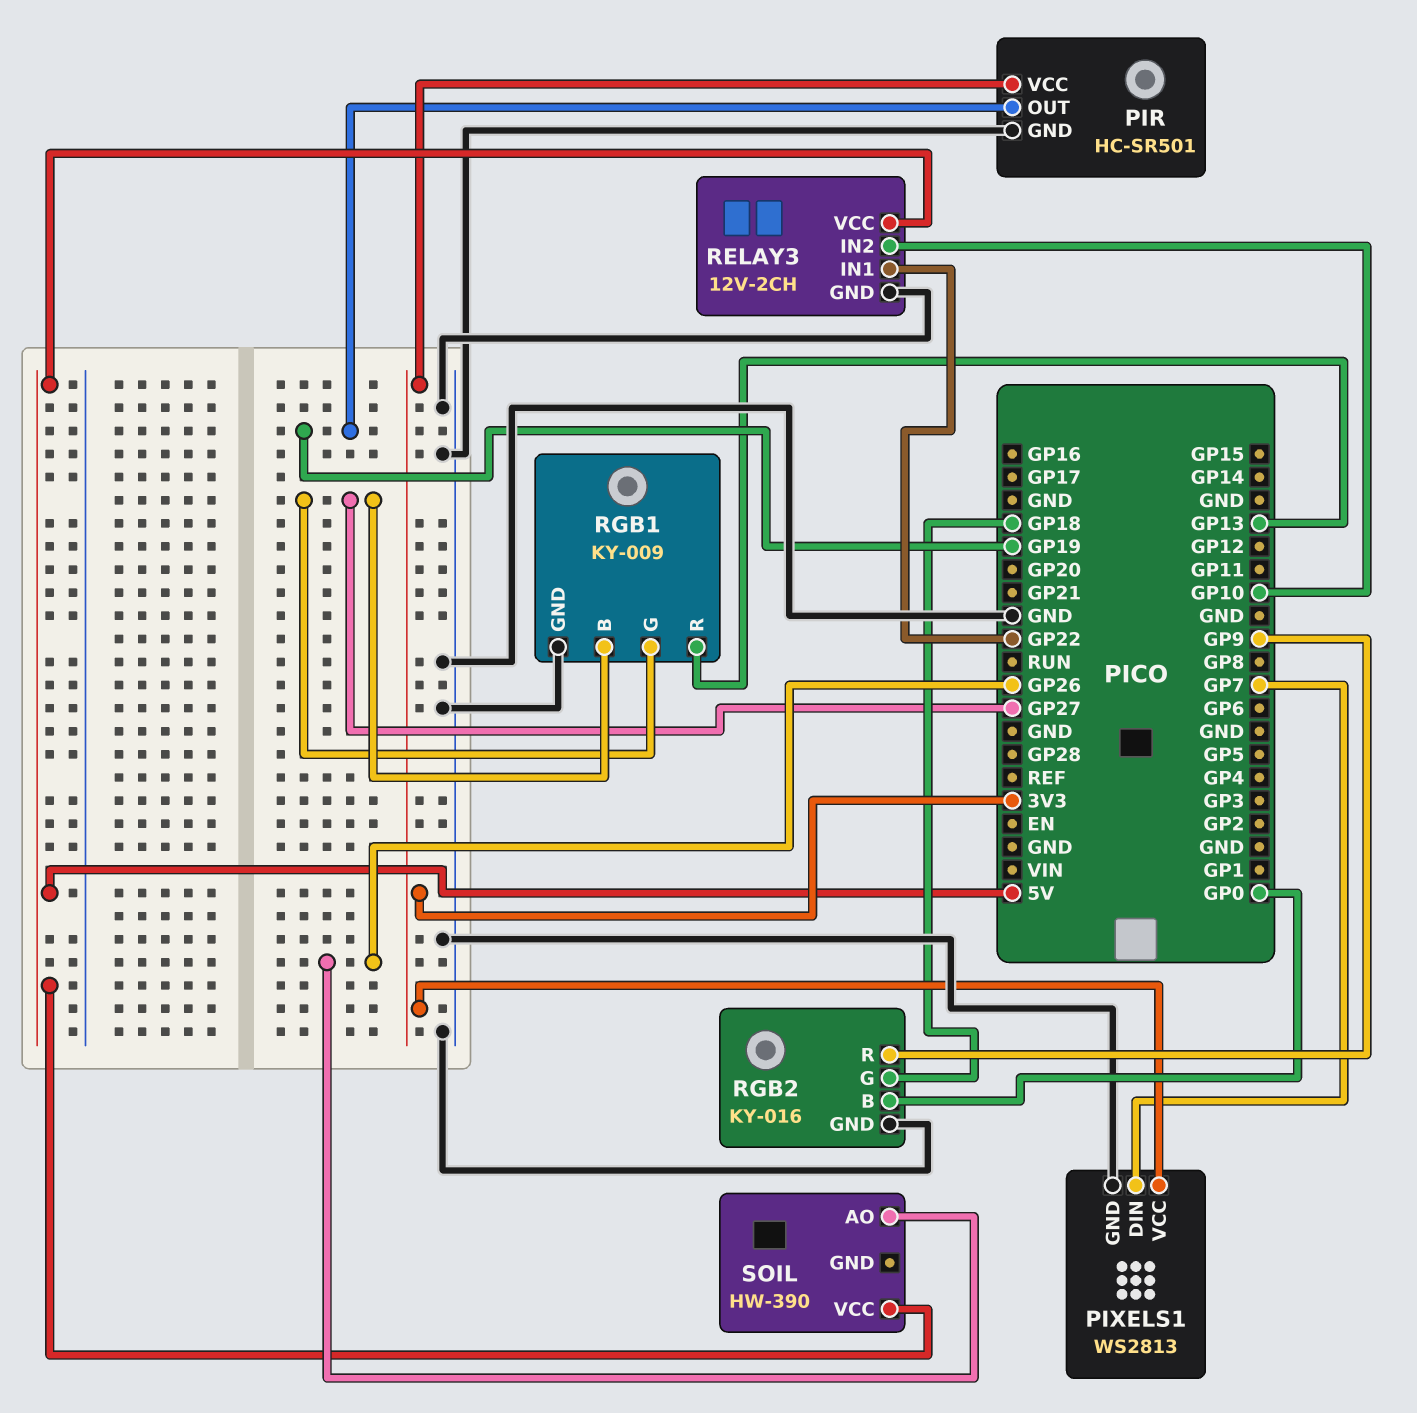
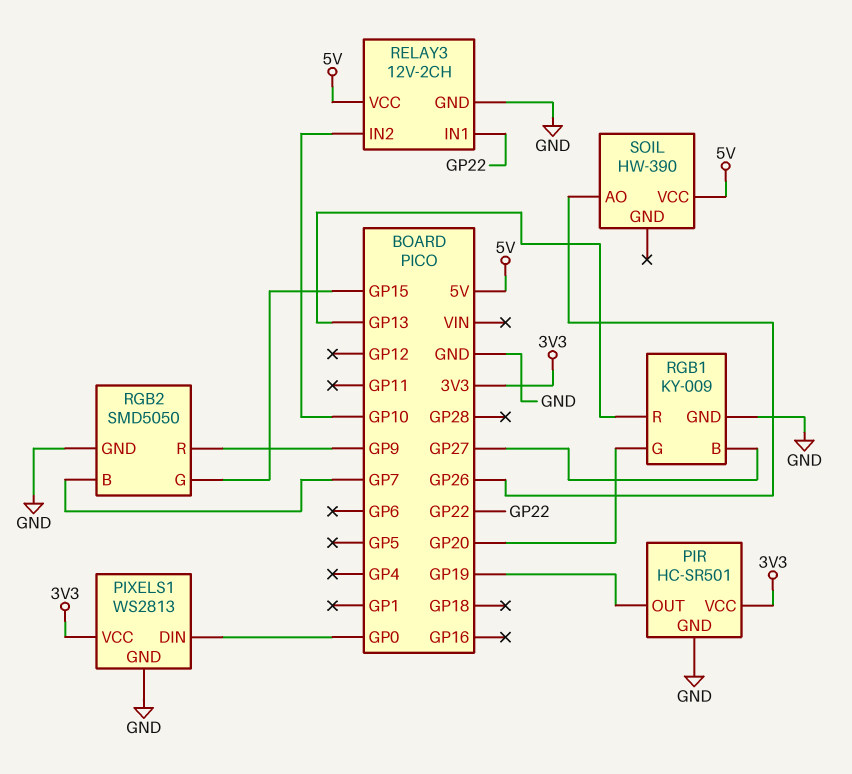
PIXELS1 pin DIN: GP7 -> GP0
RGB1 pin G: GP27 -> GP20
RGB2: KY-016 -> SMD5050
RGB2 pin B: GP0 -> GP7
RGB2 pin G: GP18 -> GP15

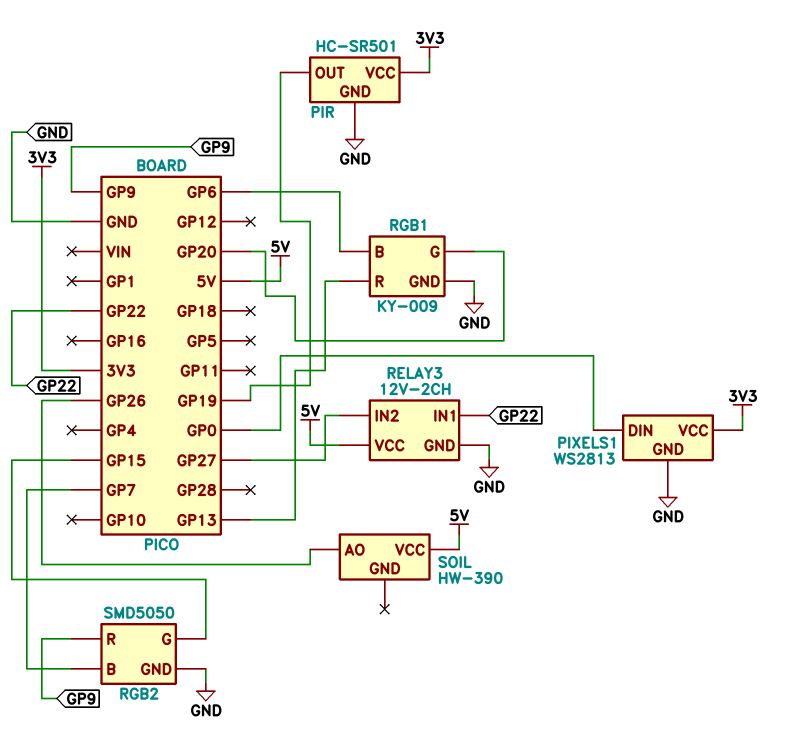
RELAY3 pin IN2: GP10 -> GP27
RGB1 pin B: GP27 -> GP6

